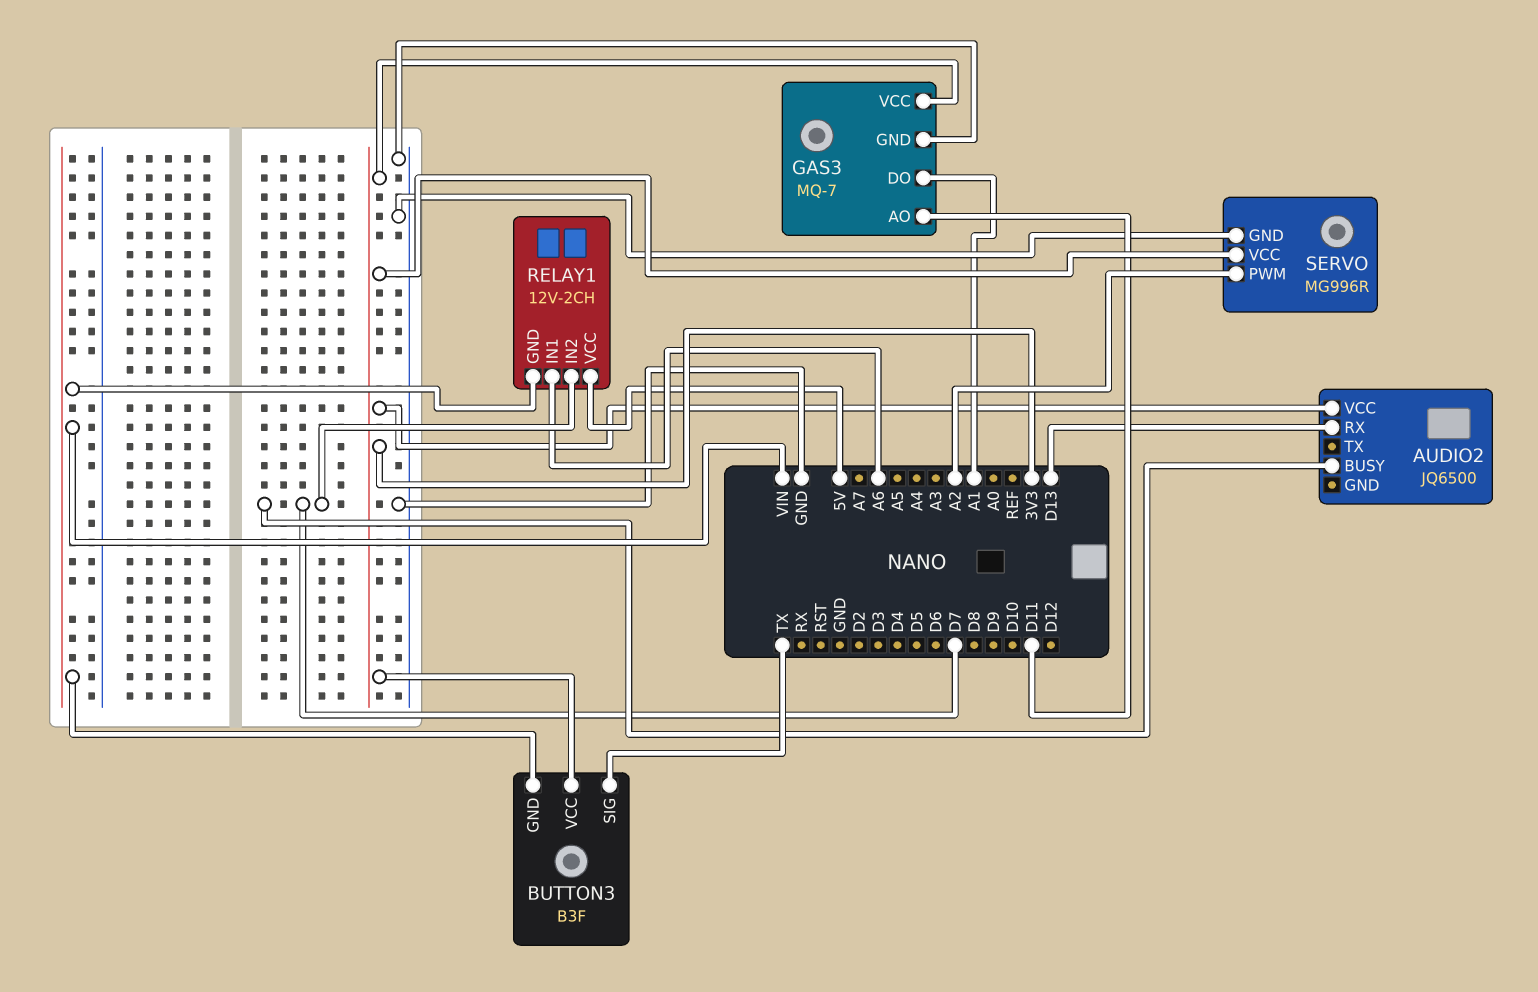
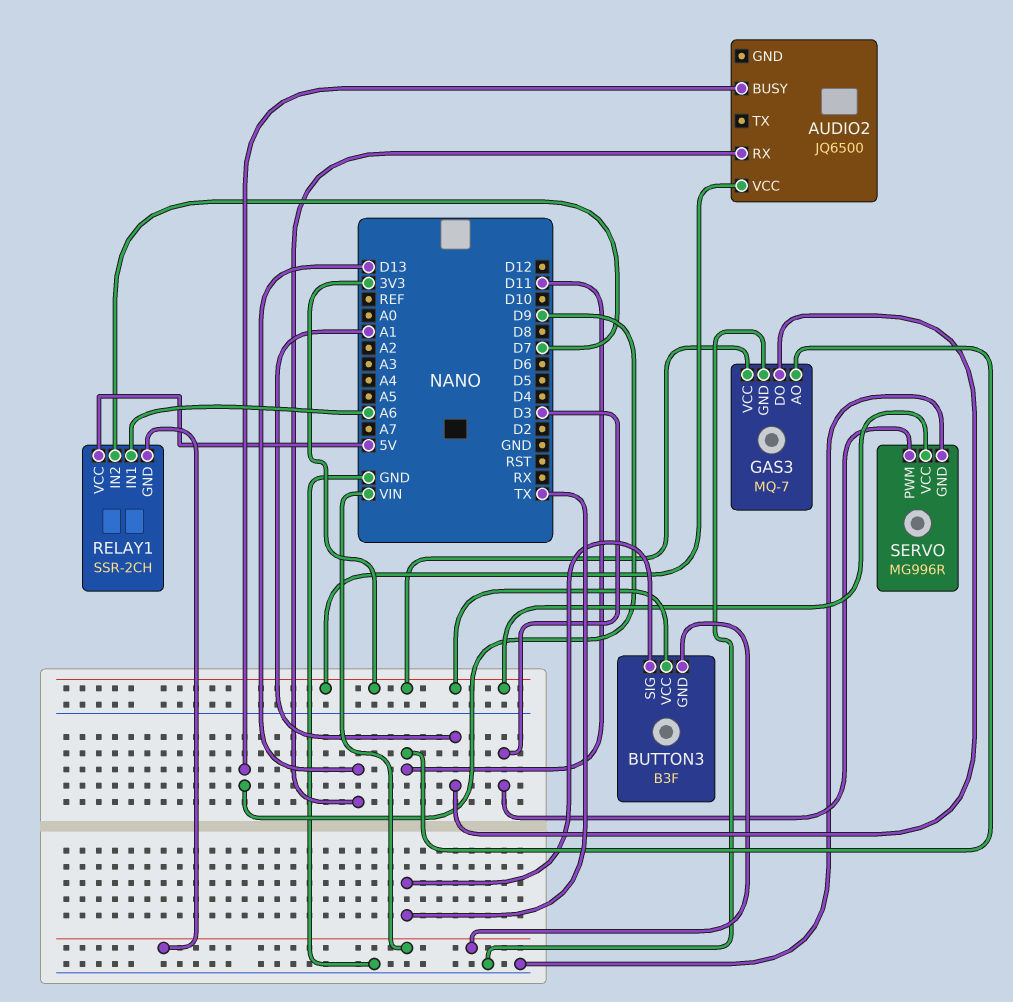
AUDIO2 pin BUSY: D7 -> D9
RELAY1: 12V-2CH -> SSR-2CH
SERVO pin PWM: A2 -> D3

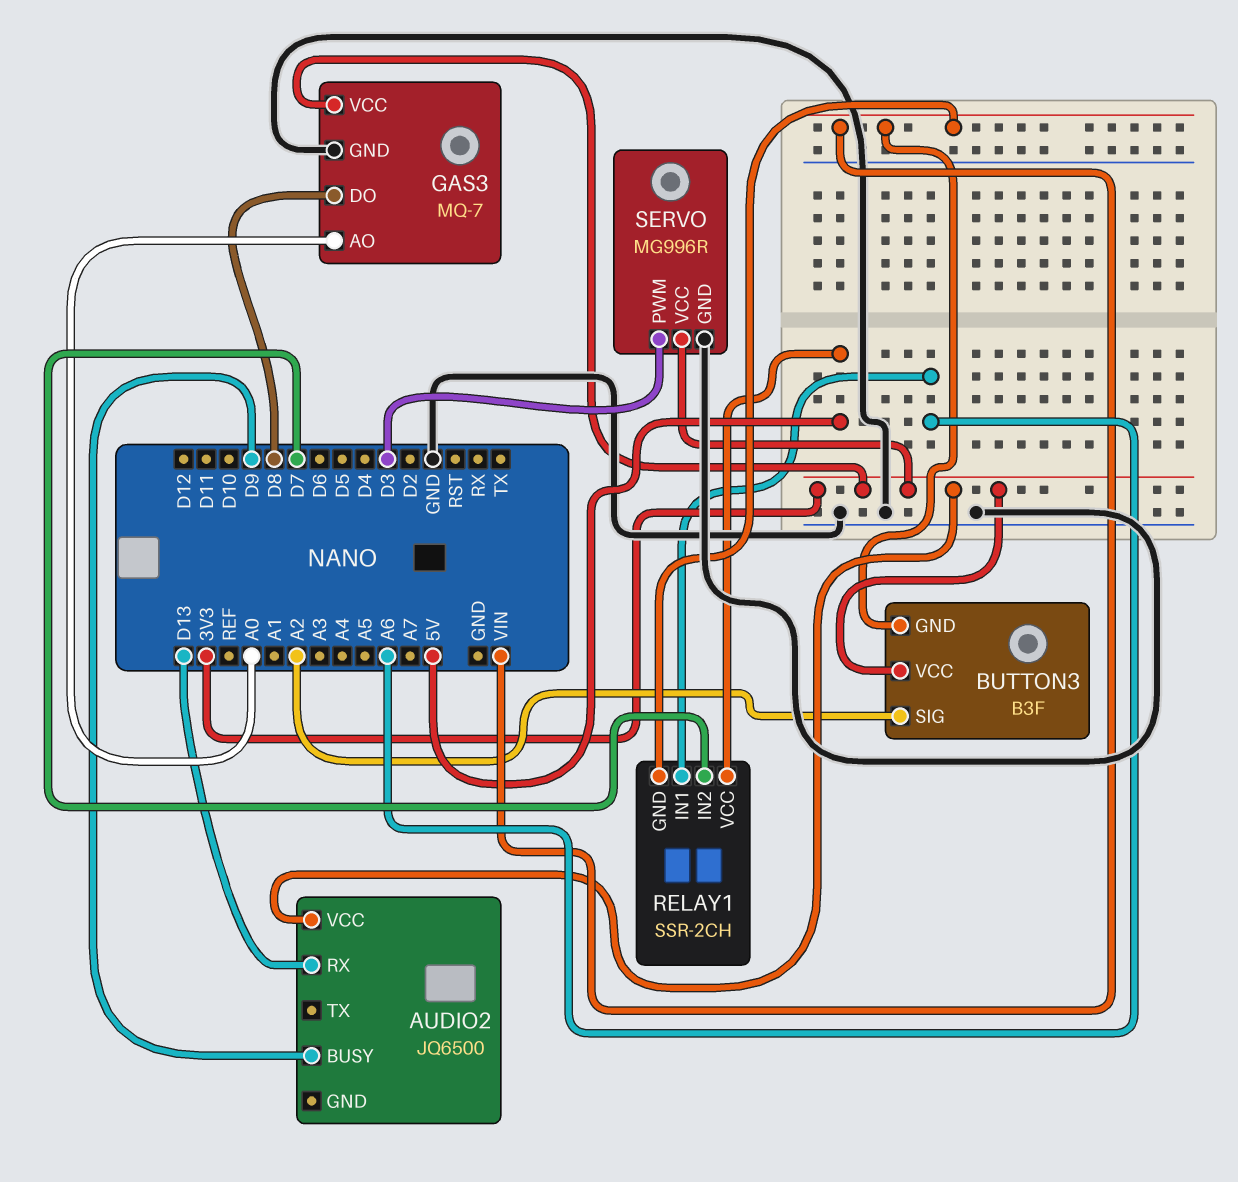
BUTTON3 pin SIG: TX -> A2
GAS3 pin AO: D11 -> A0
GAS3 pin DO: A1 -> D8

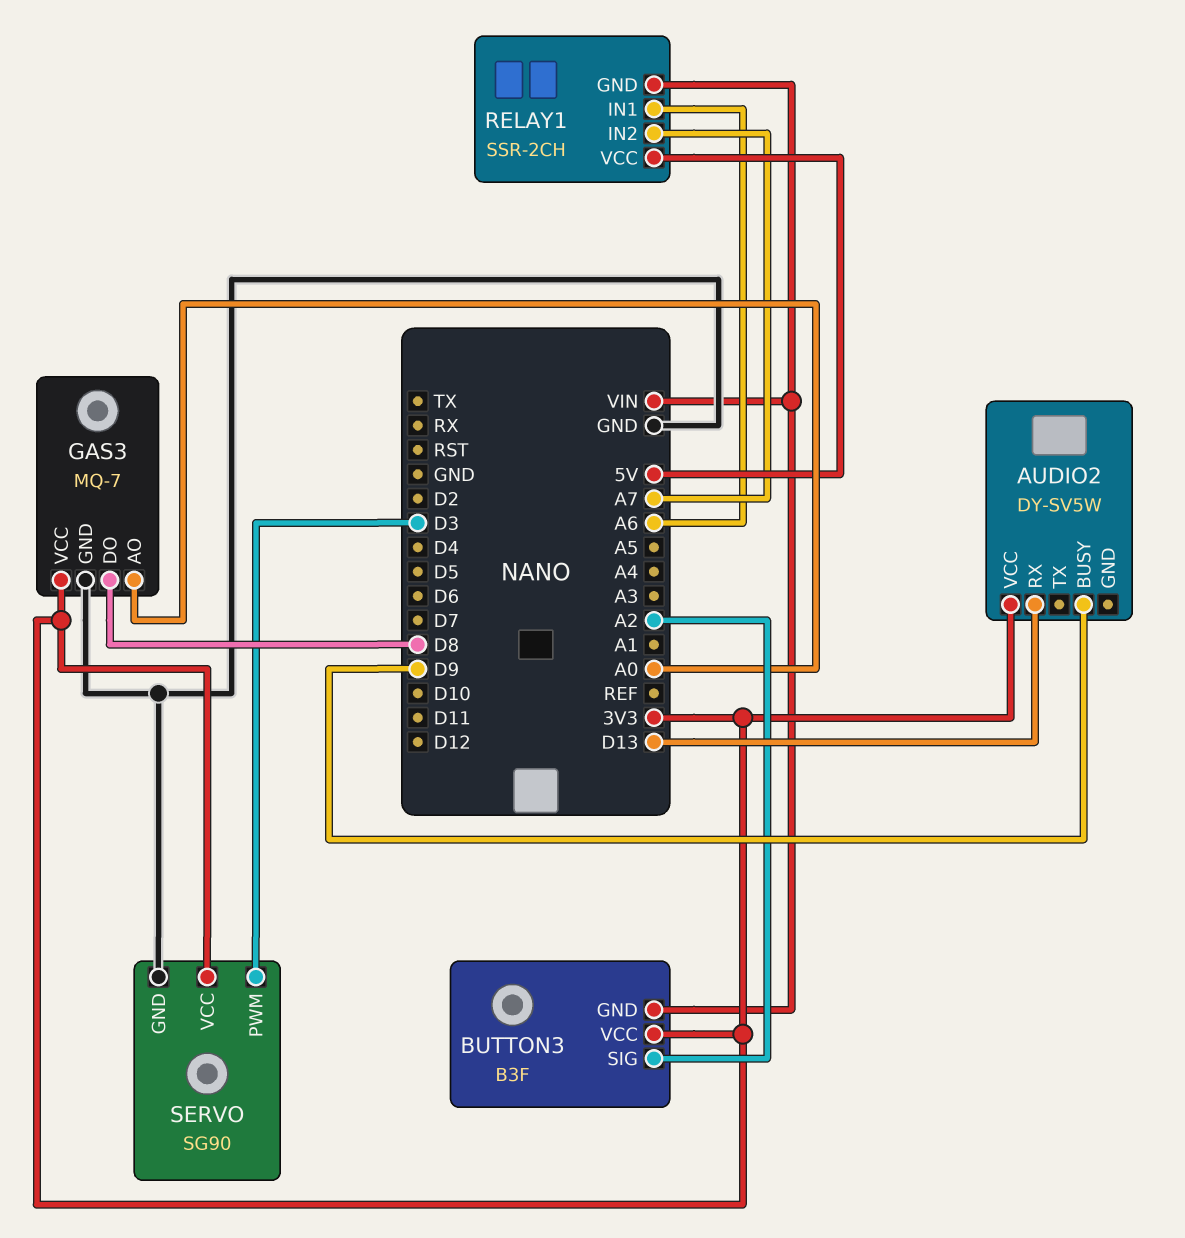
AUDIO2: JQ6500 -> DY-SV5W
RELAY1 pin IN2: D7 -> A7
SERVO: MG996R -> SG90

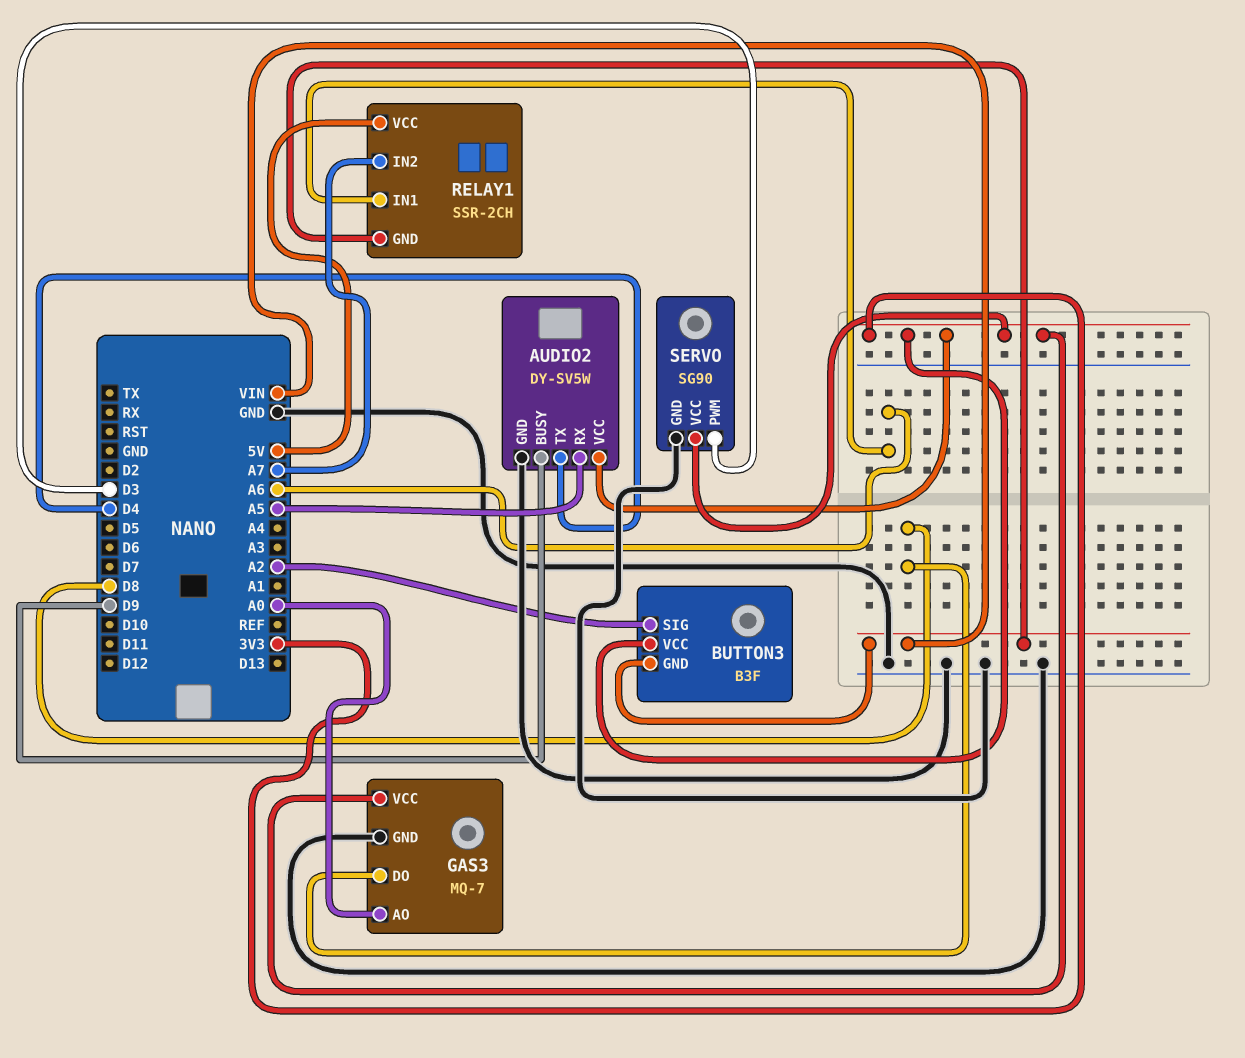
AUDIO2 pin GND: none -> GND
AUDIO2 pin RX: D13 -> A5
AUDIO2 pin TX: none -> D4

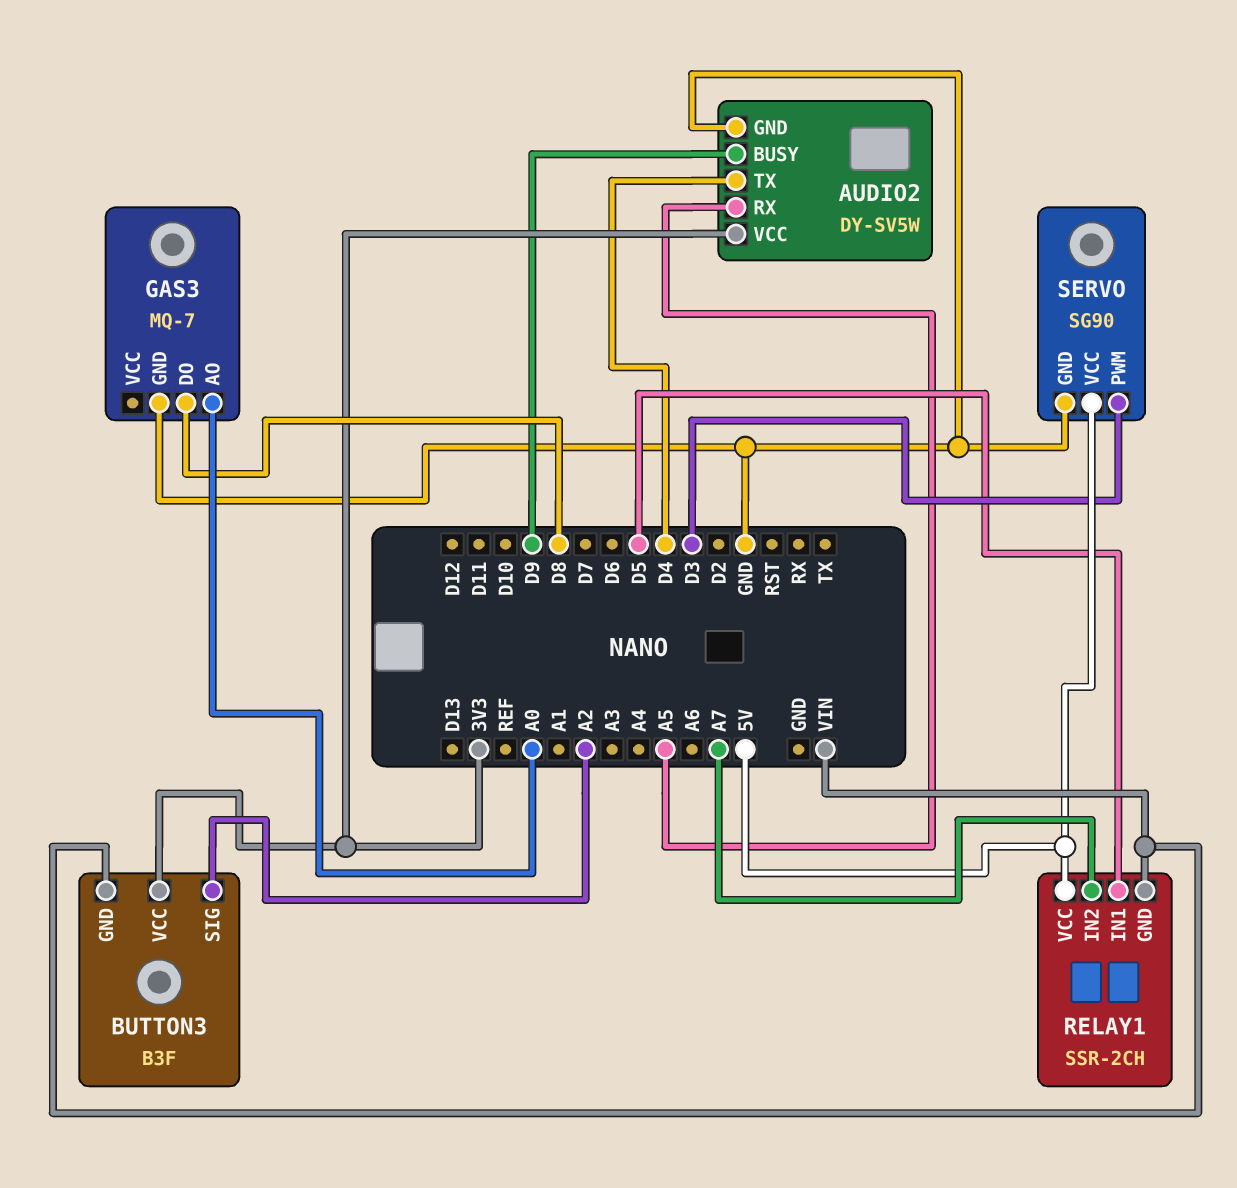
GAS3 pin VCC: 3V3 -> none
RELAY1 pin IN1: A6 -> D5
SERVO pin VCC: 3V3 -> 5V

